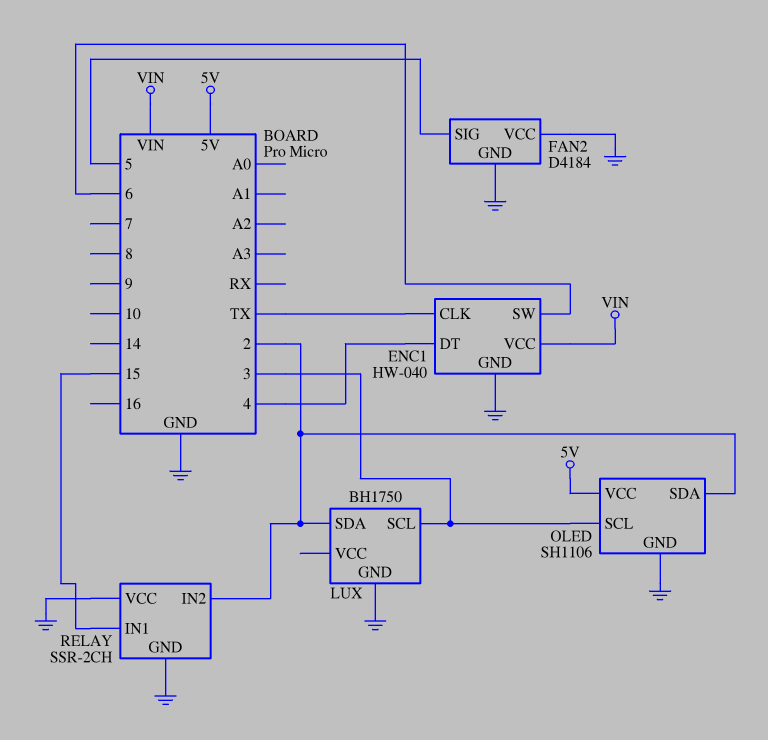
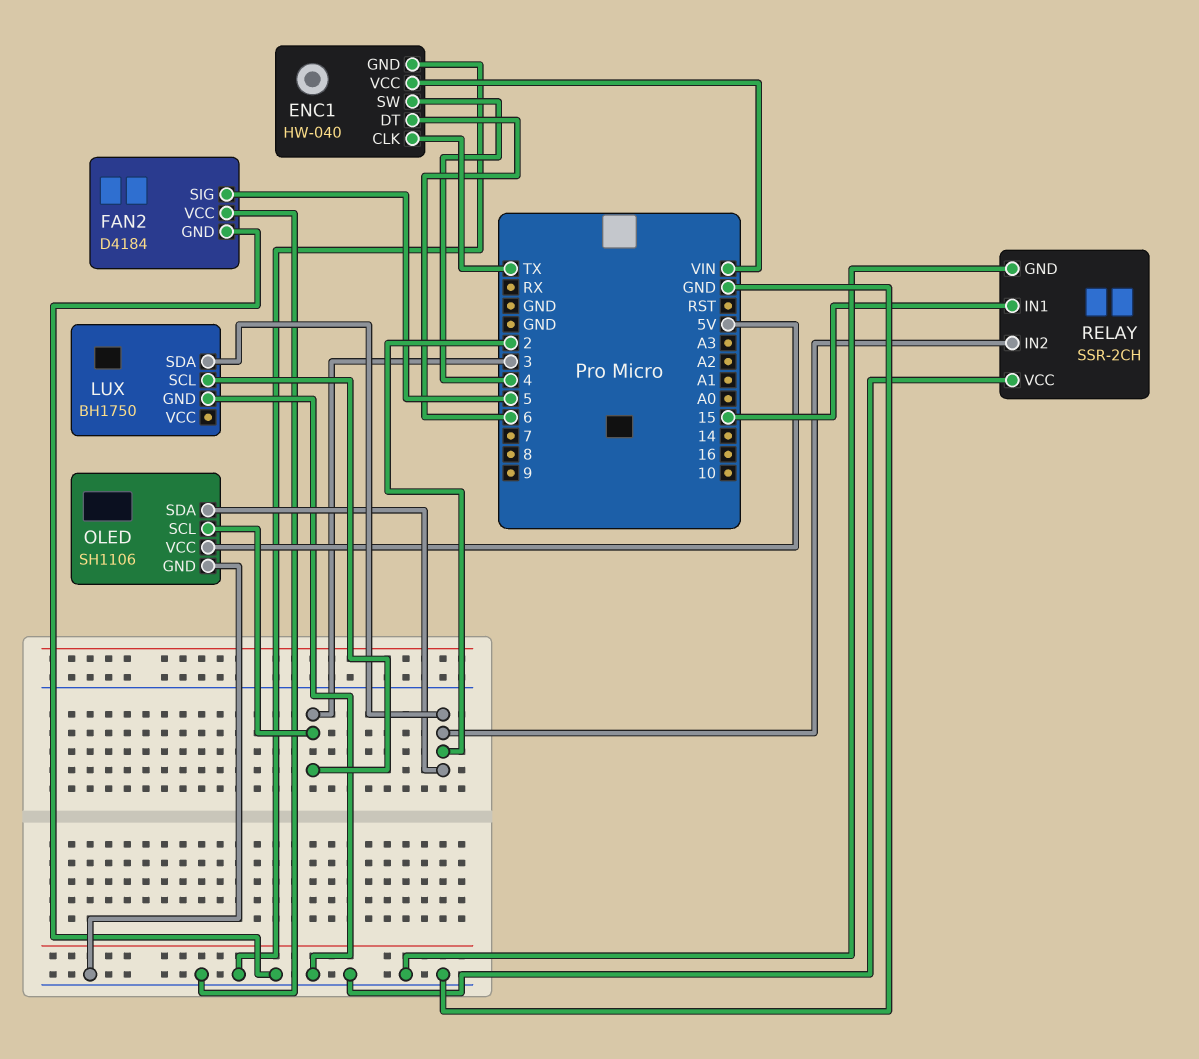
ENC1 pin DT: 4 -> 6
ENC1 pin SW: 6 -> 4

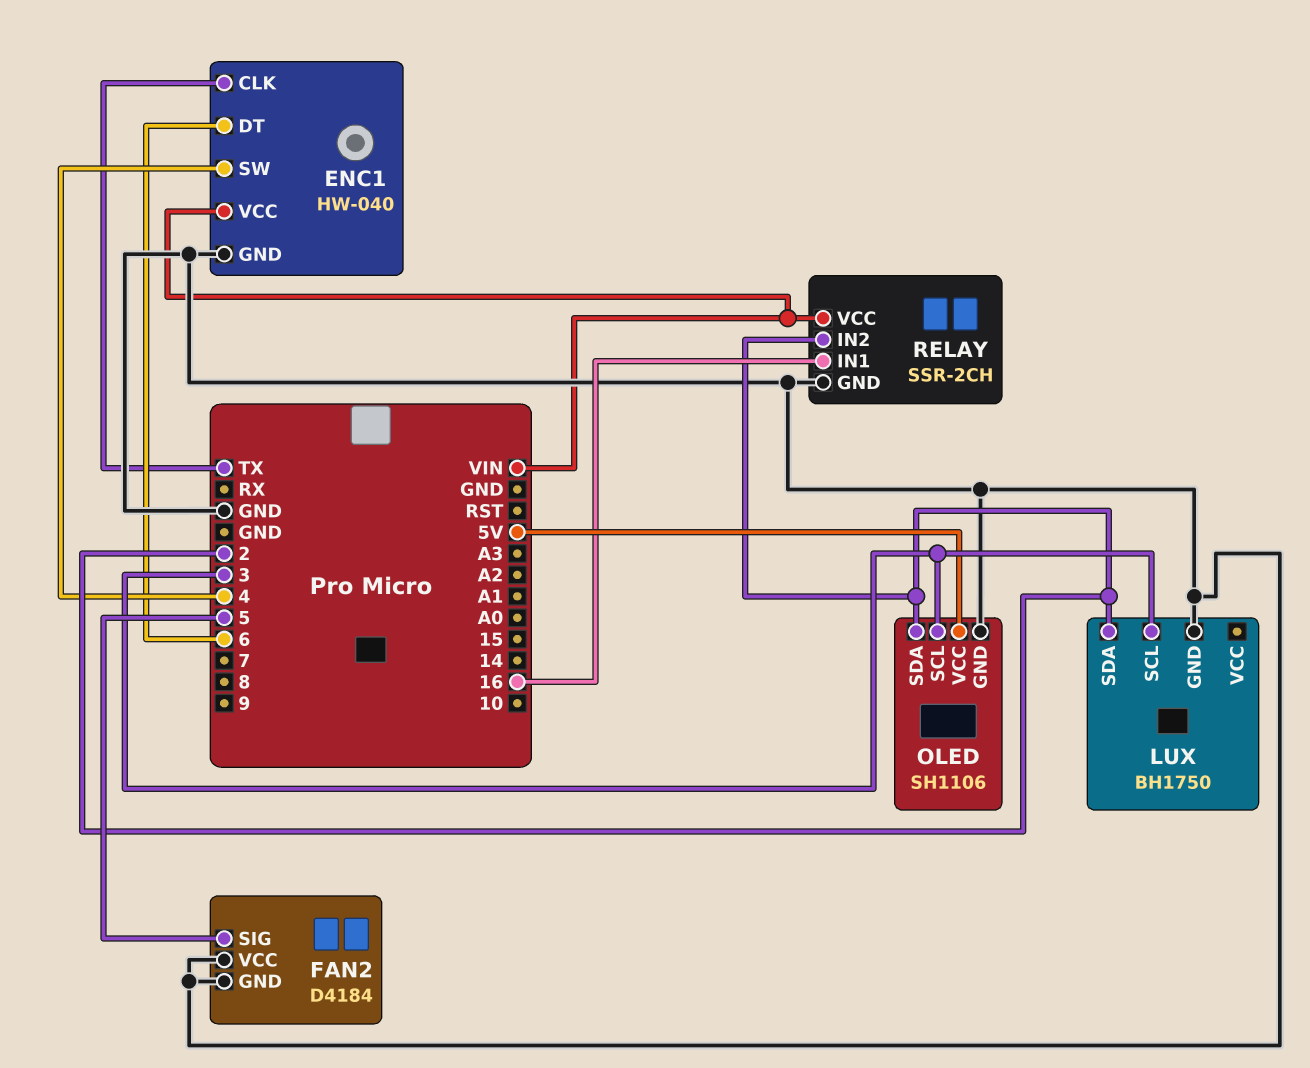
RELAY pin IN1: 15 -> 16
RELAY pin VCC: GND -> VIN

